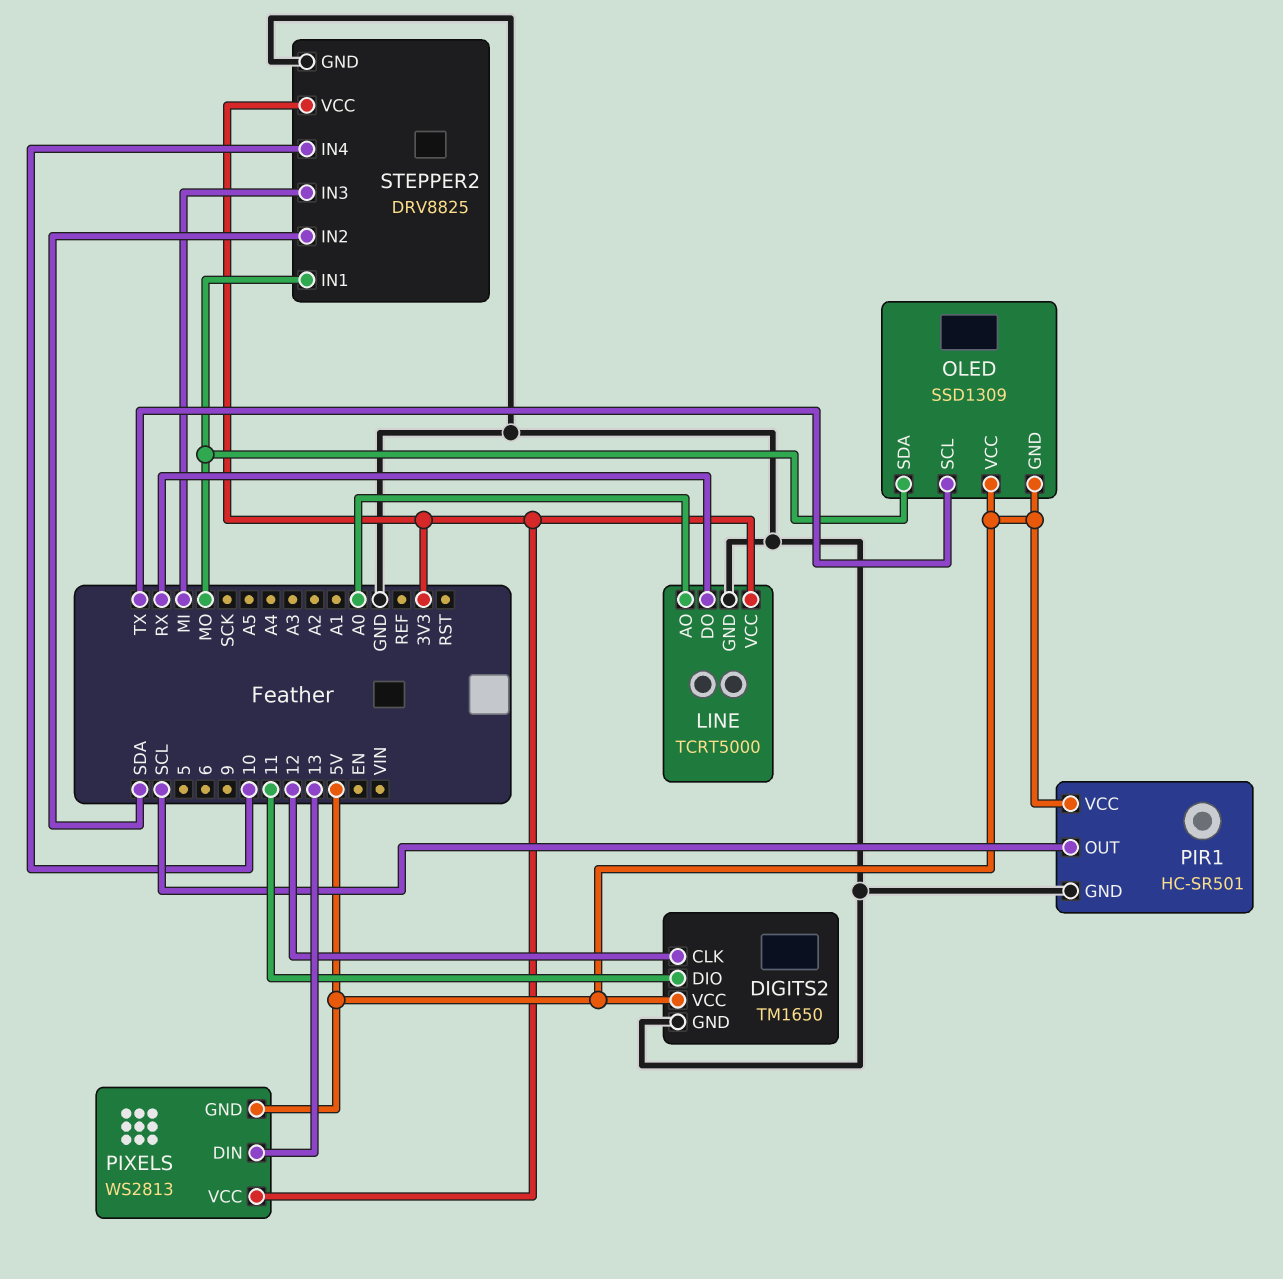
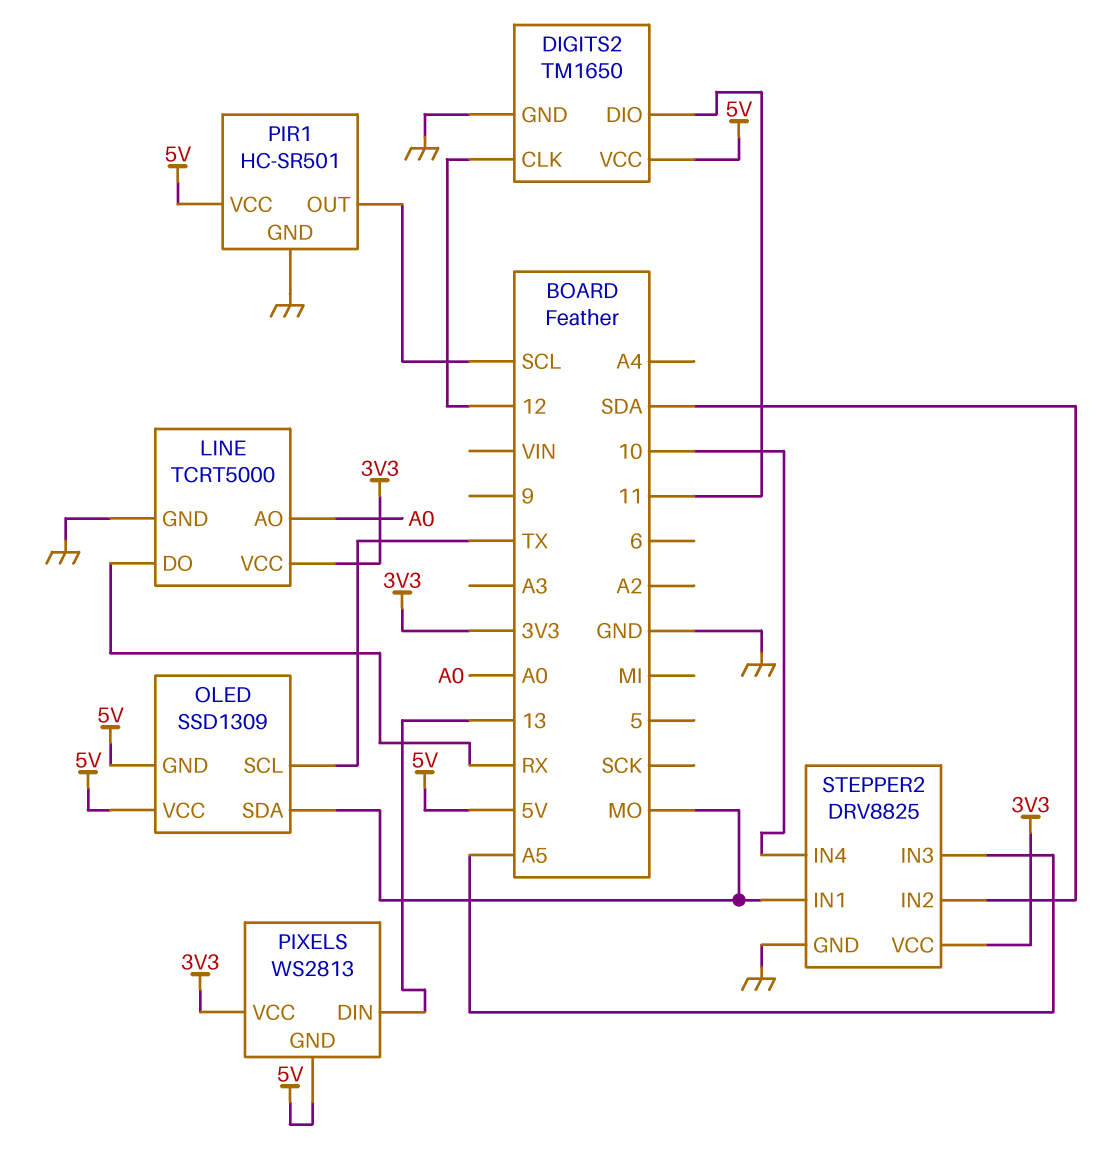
STEPPER2 pin IN3: MI -> A5

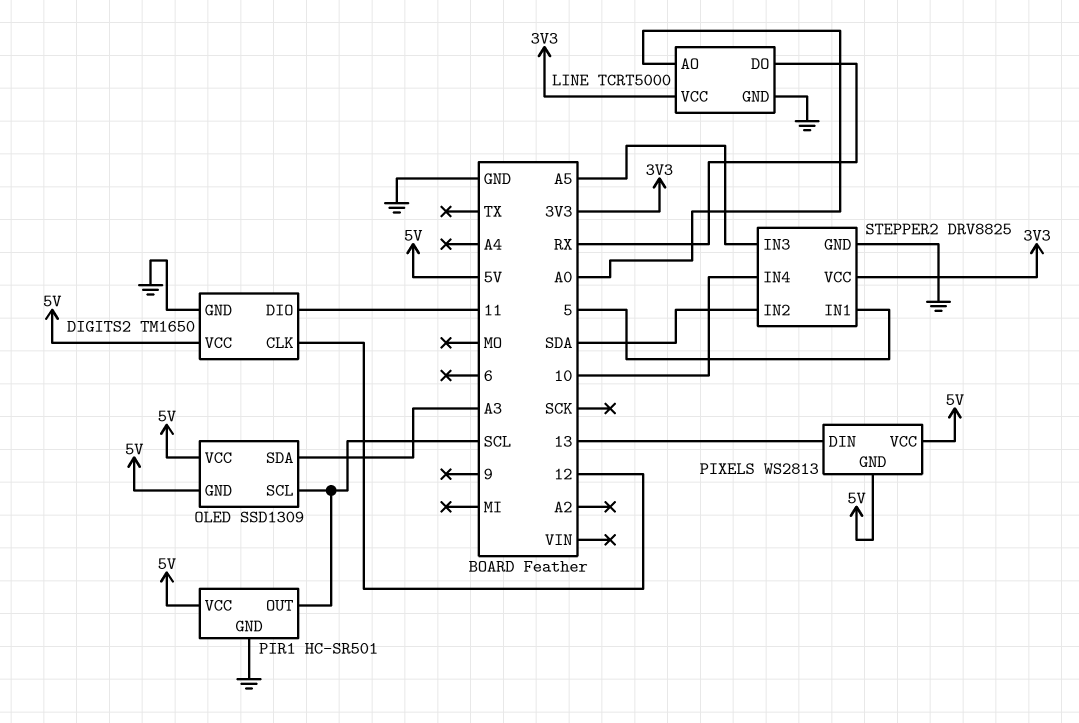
OLED pin SCL: TX -> SCL
OLED pin SDA: MO -> A3
PIXELS pin VCC: 3V3 -> 5V
STEPPER2 pin IN1: MO -> 5

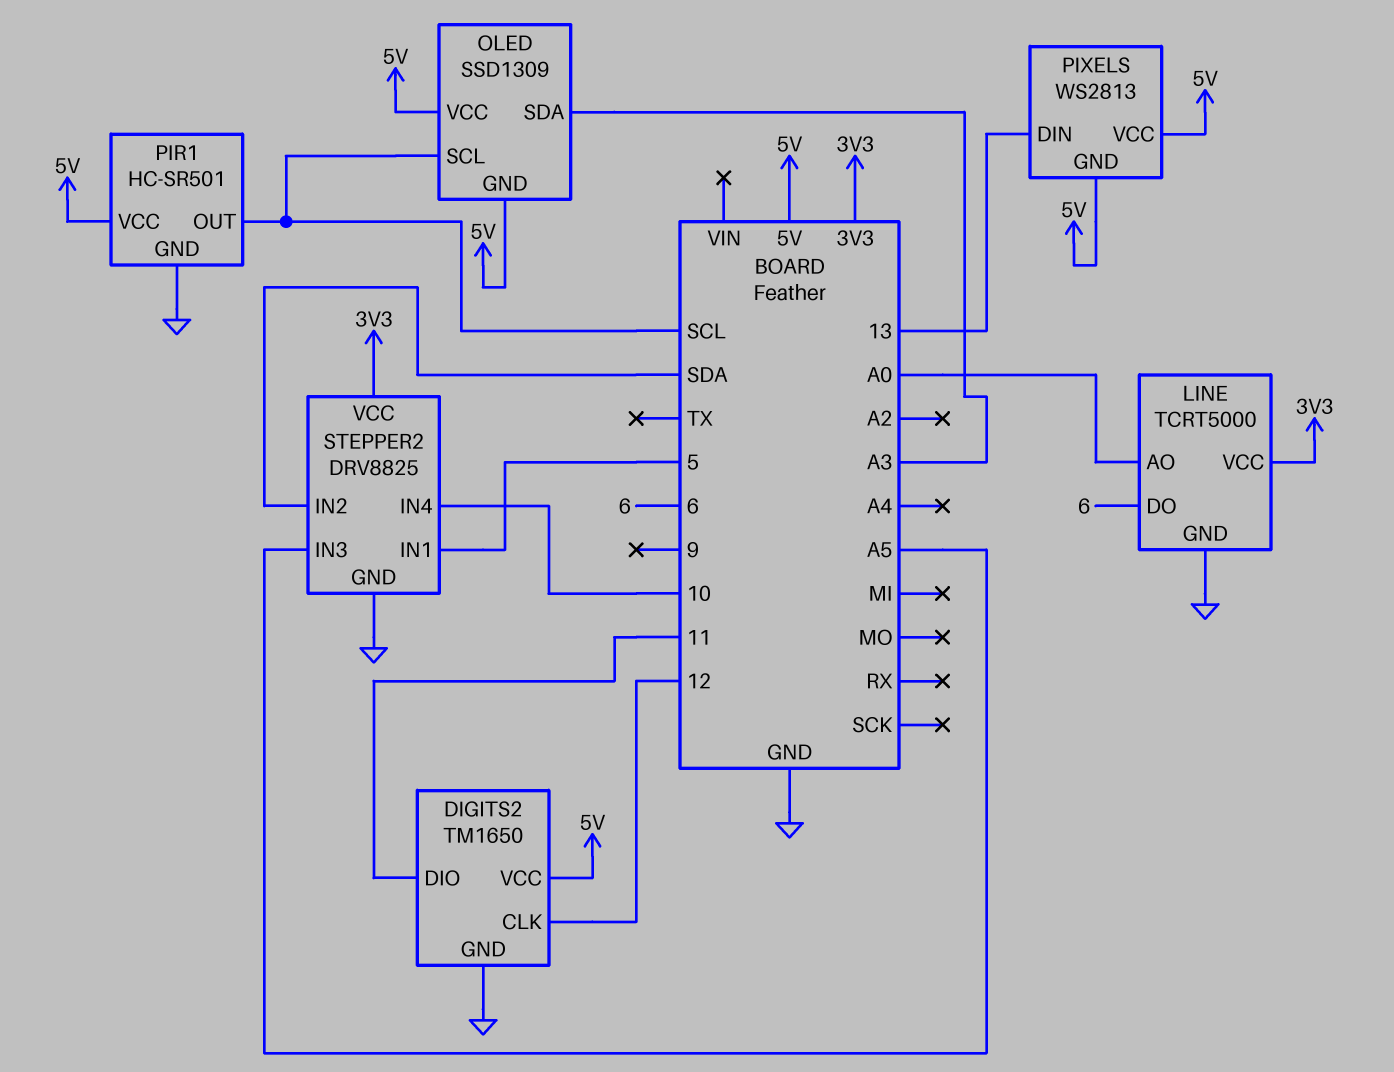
LINE pin DO: RX -> 6

